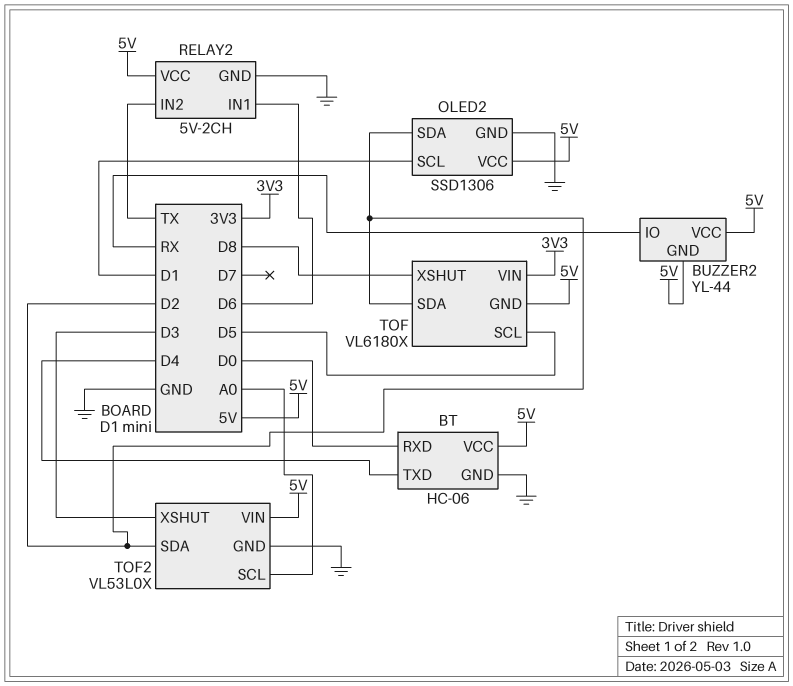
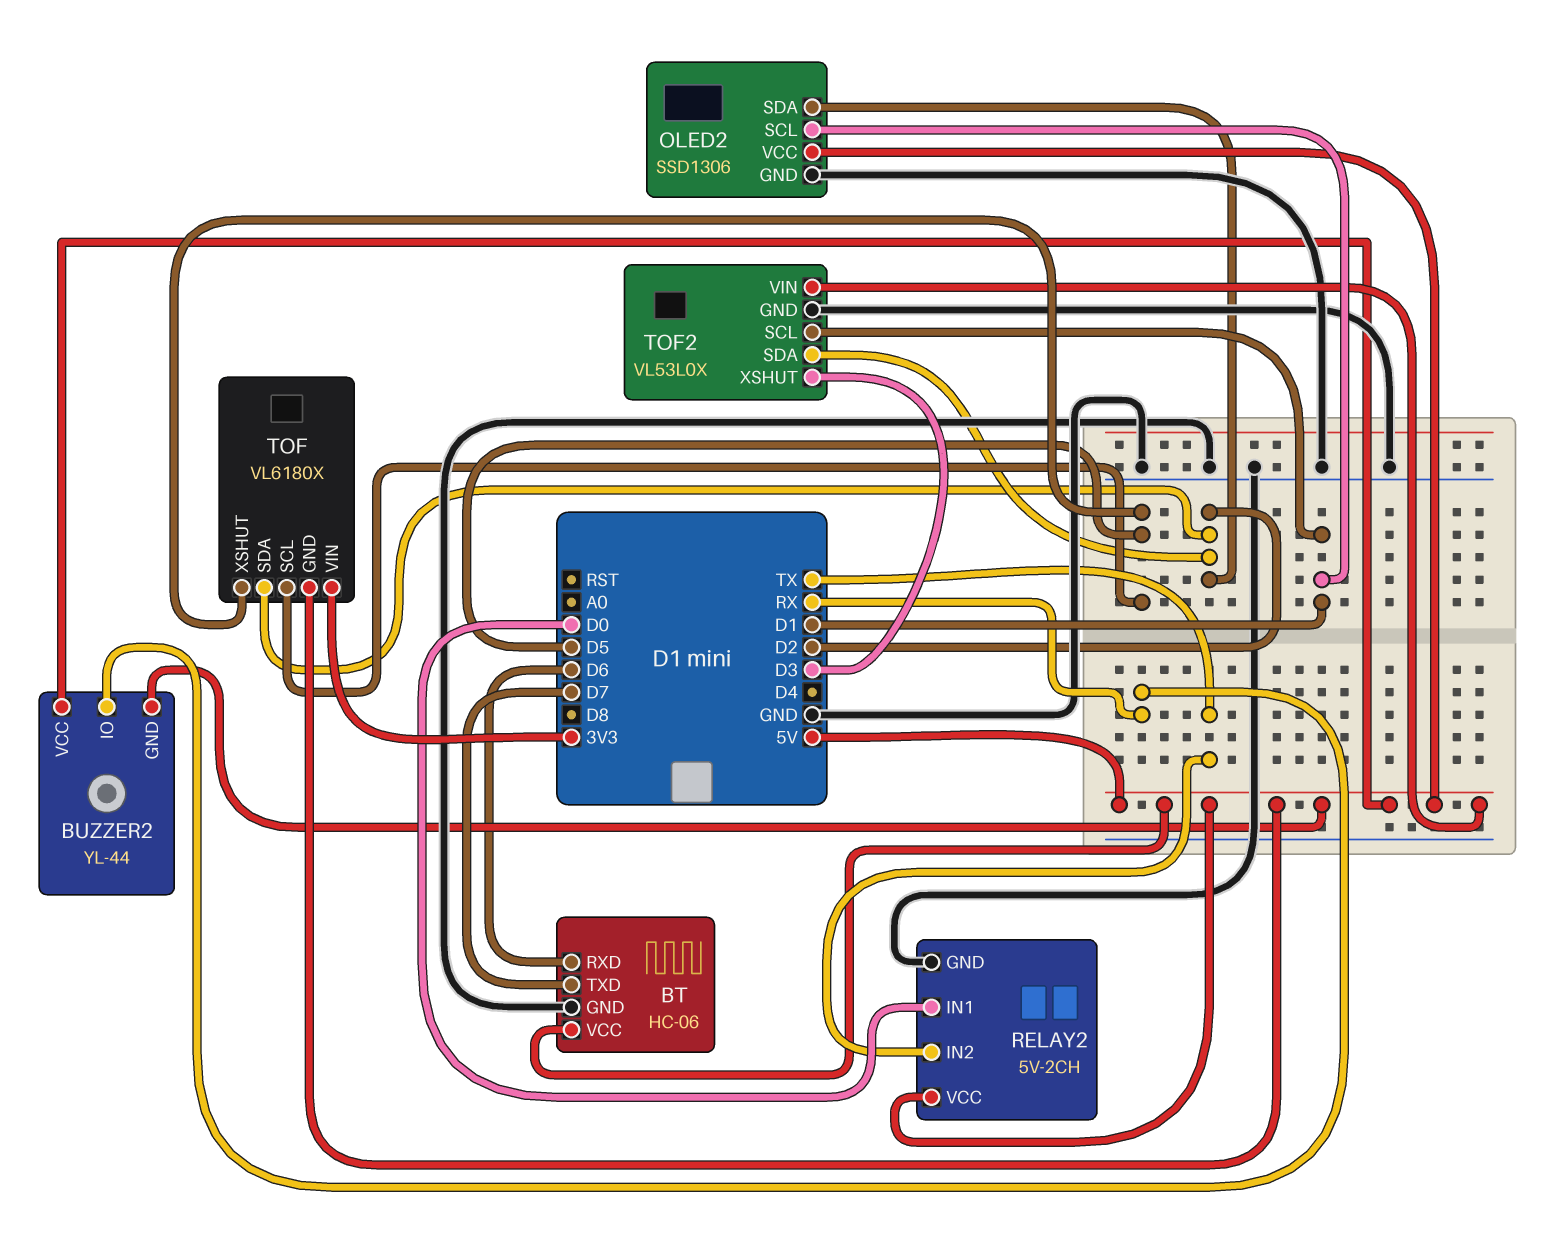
BT pin RXD: D0 -> D6
BT pin TXD: D4 -> D7
RELAY2 pin IN1: D6 -> D0
TOF pin XSHUT: D8 -> D5
TOF2 pin SCL: A0 -> D1

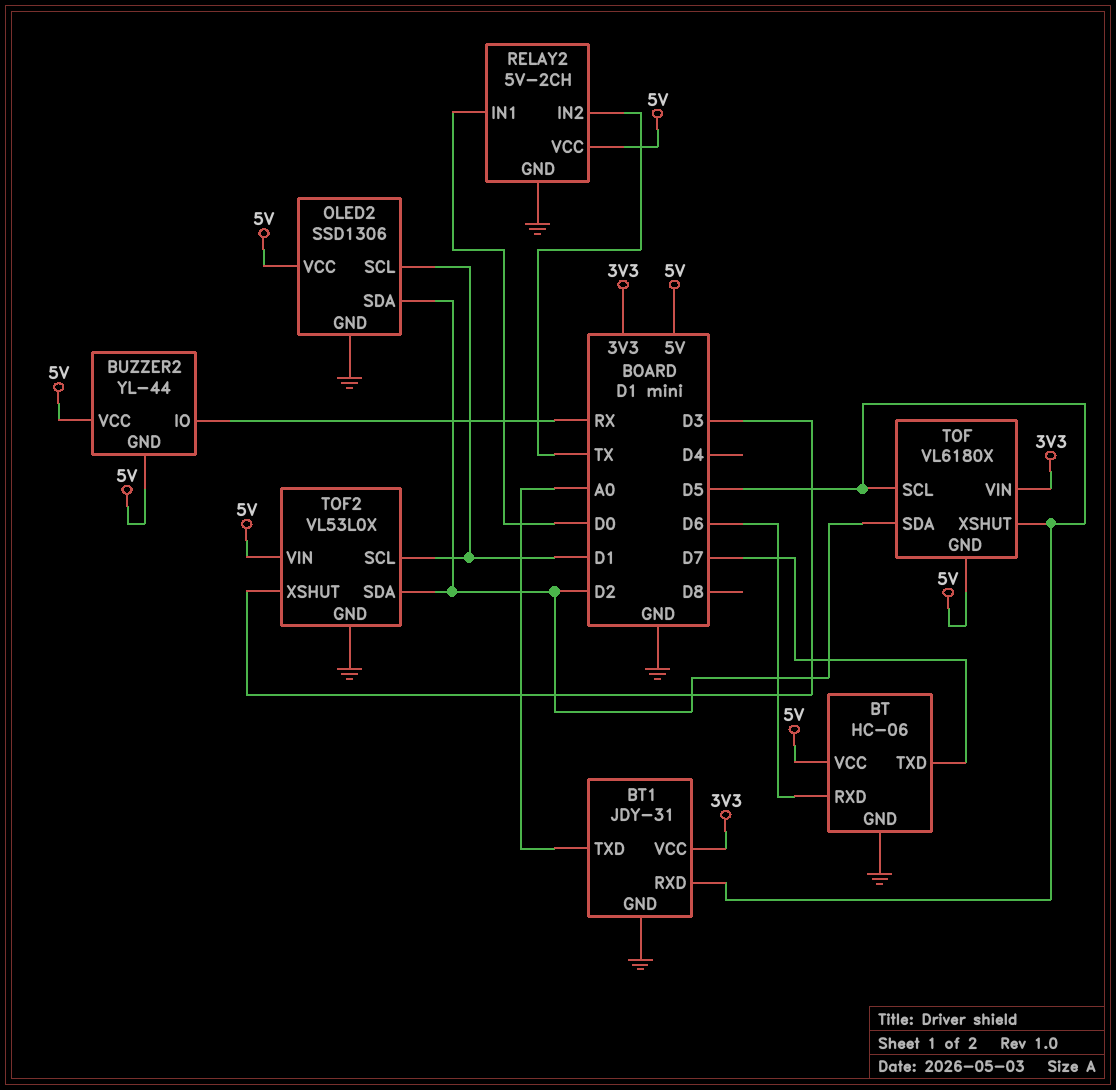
BT1: none -> JDY-31
BT1 pin GND: none -> GND
BT1 pin RXD: none -> D5
BT1 pin TXD: none -> A0
BT1 pin VCC: none -> 3V3

